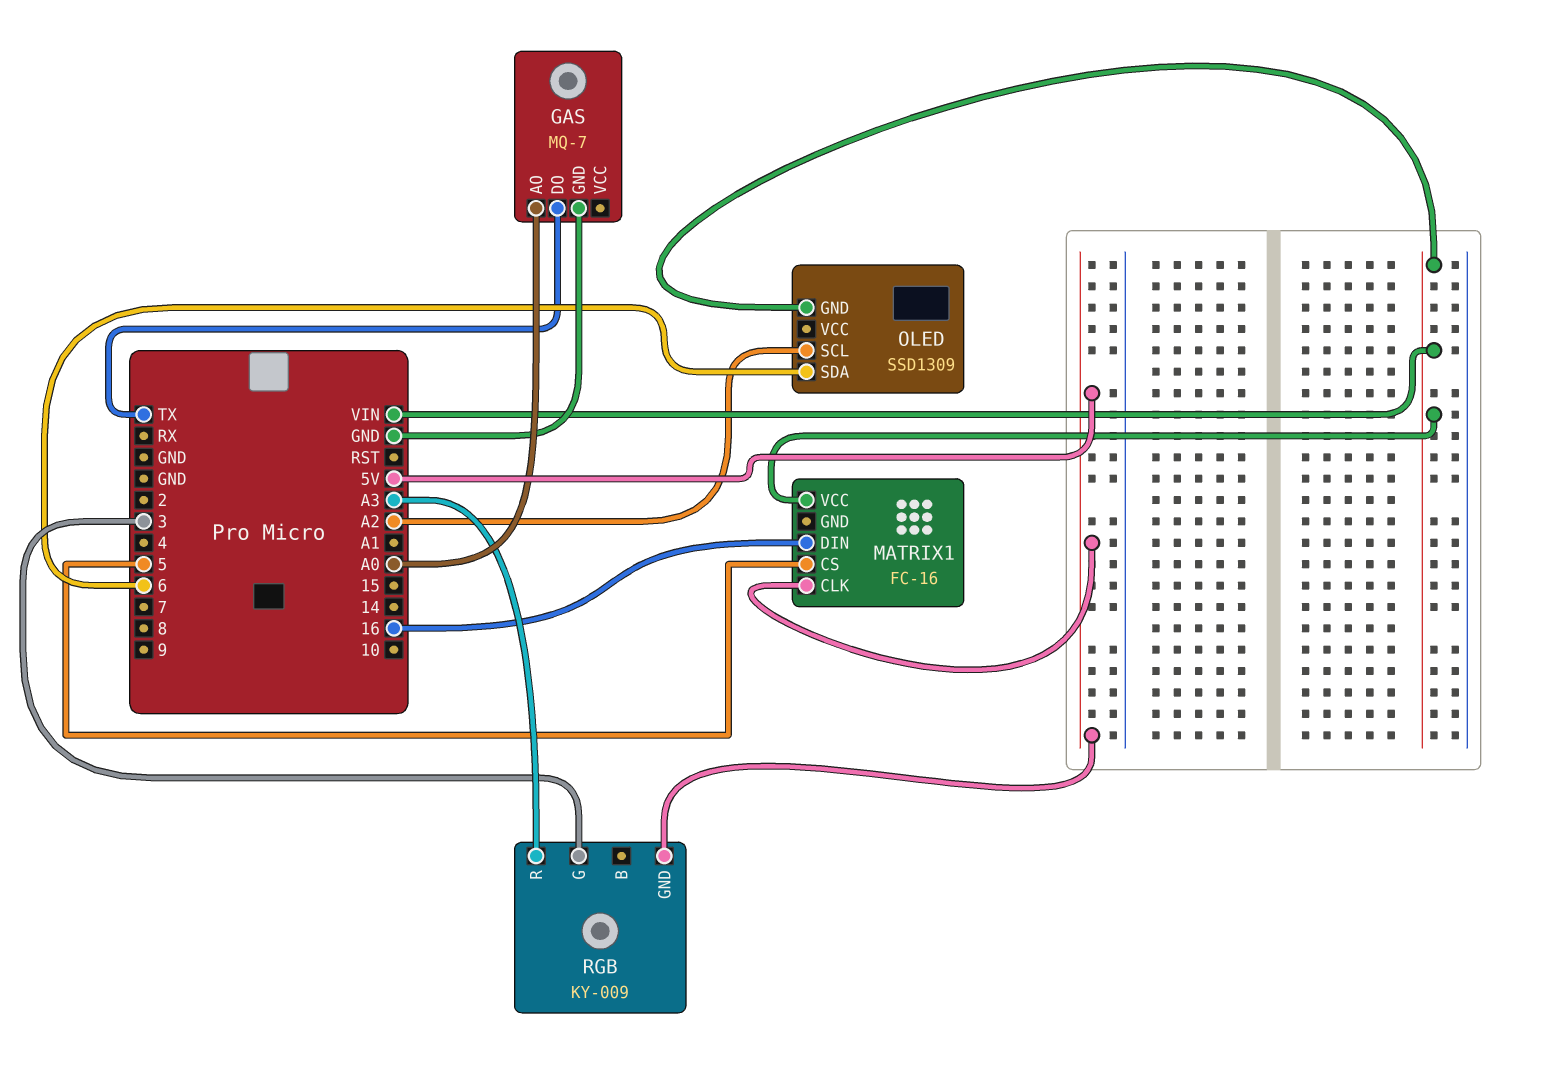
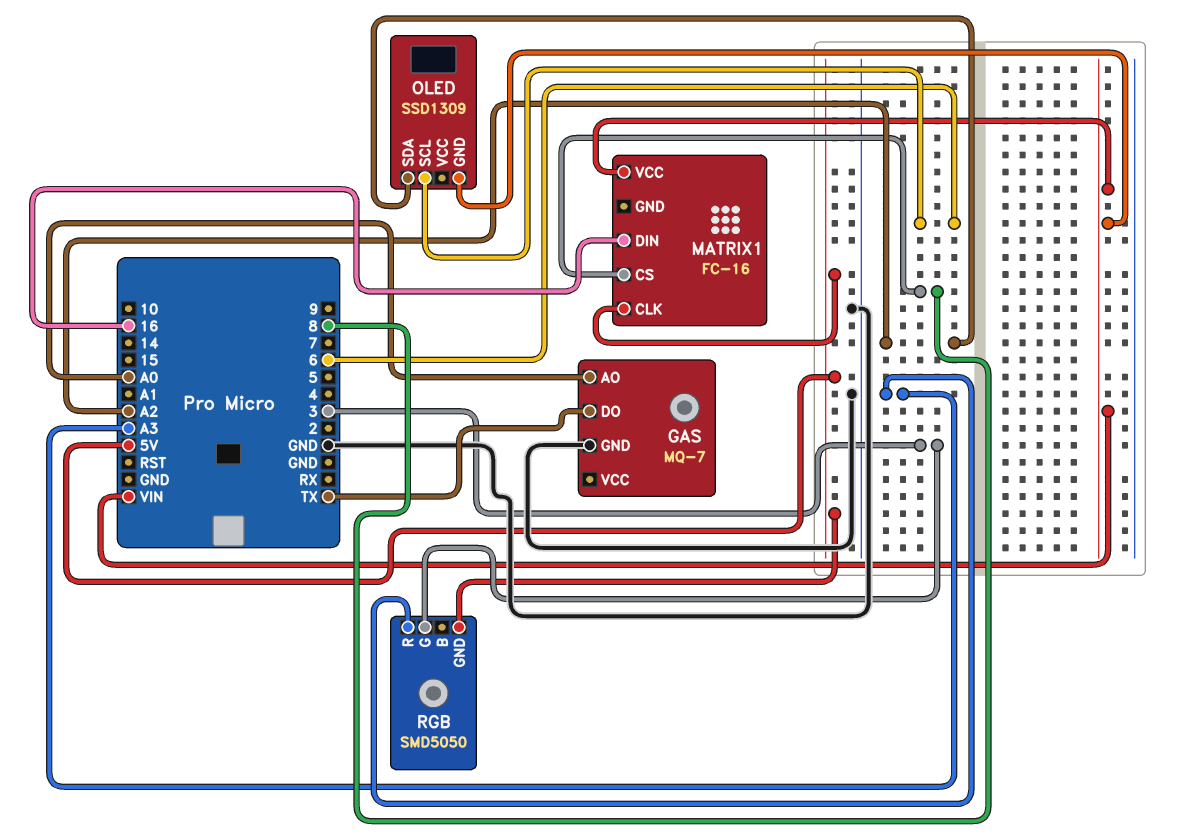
MATRIX1 pin CS: 5 -> 8
OLED pin SCL: A2 -> 6
OLED pin SDA: 6 -> A2
RGB: KY-009 -> SMD5050

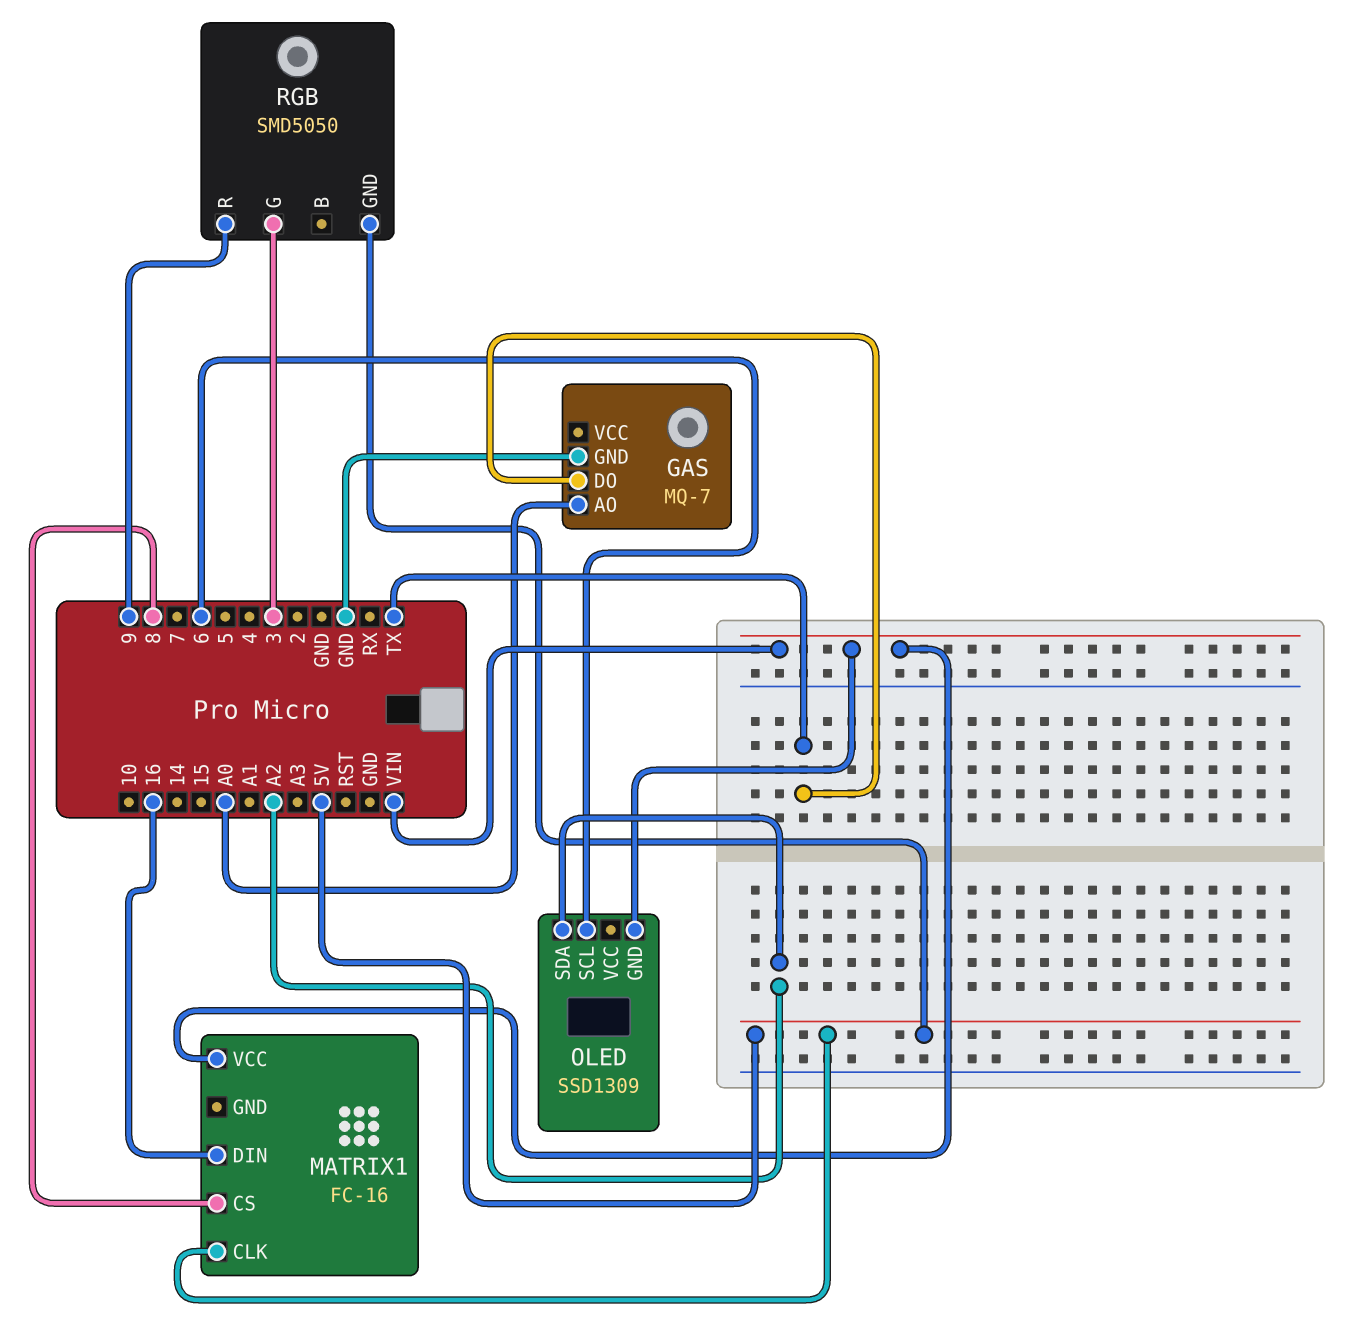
RGB pin R: A3 -> 9

